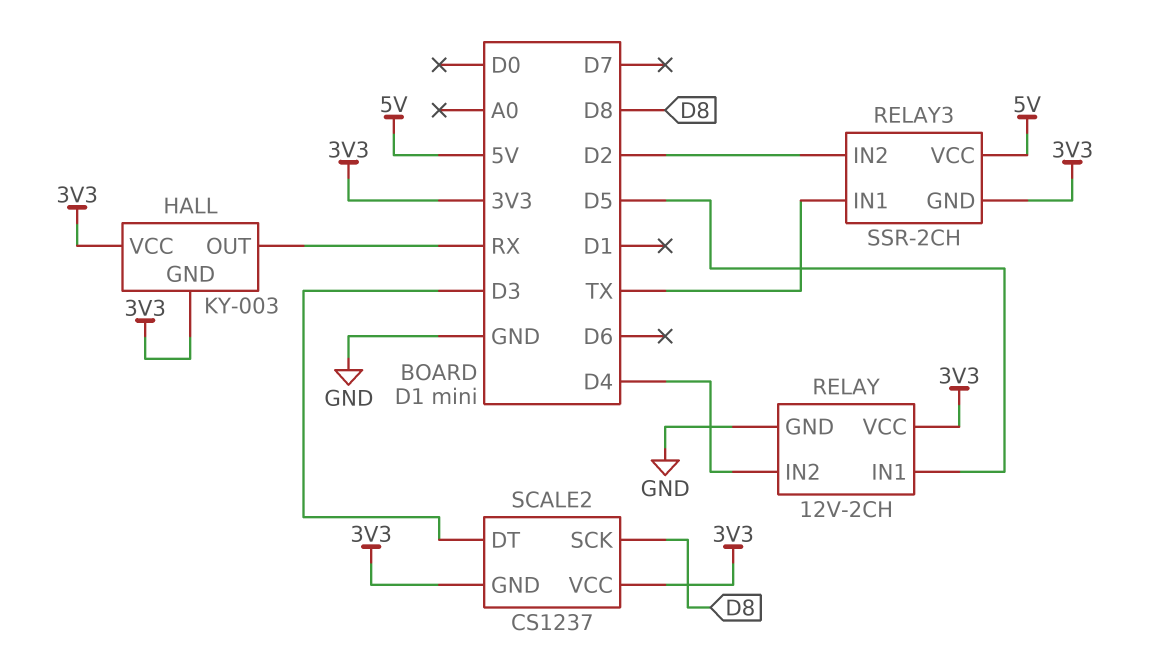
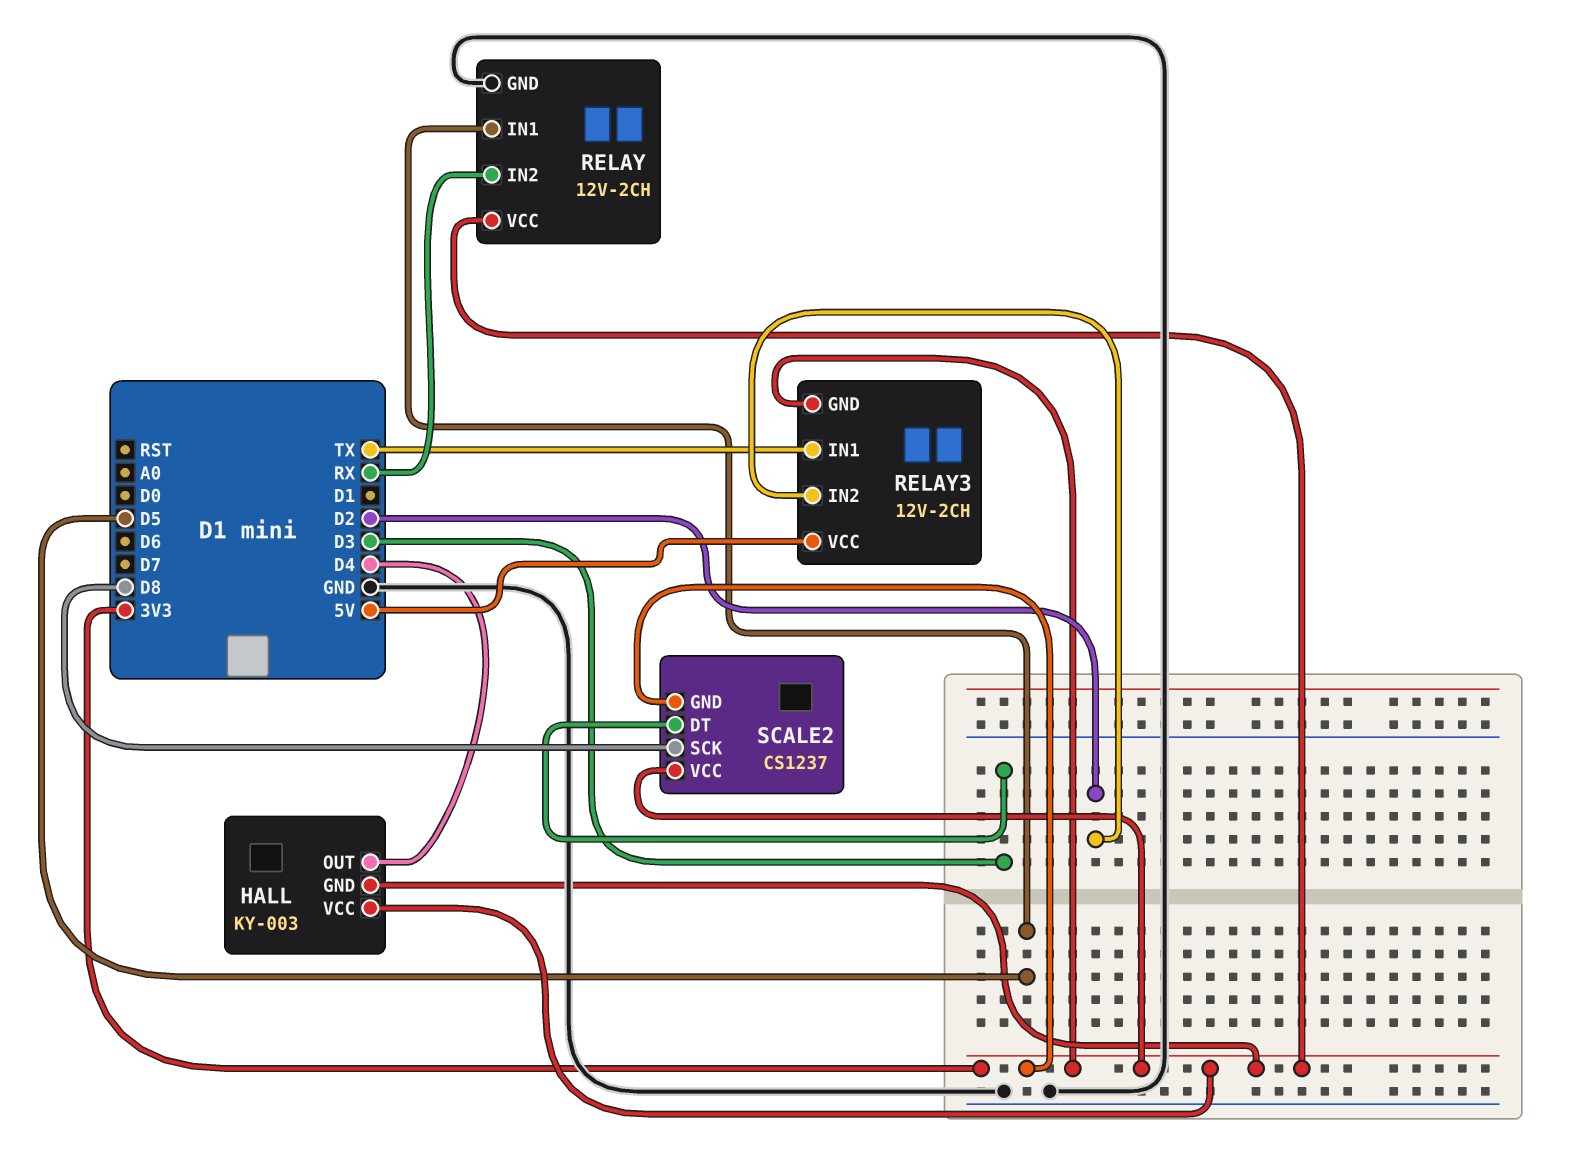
HALL pin OUT: RX -> D4
RELAY pin IN2: D4 -> RX
RELAY3: SSR-2CH -> 12V-2CH

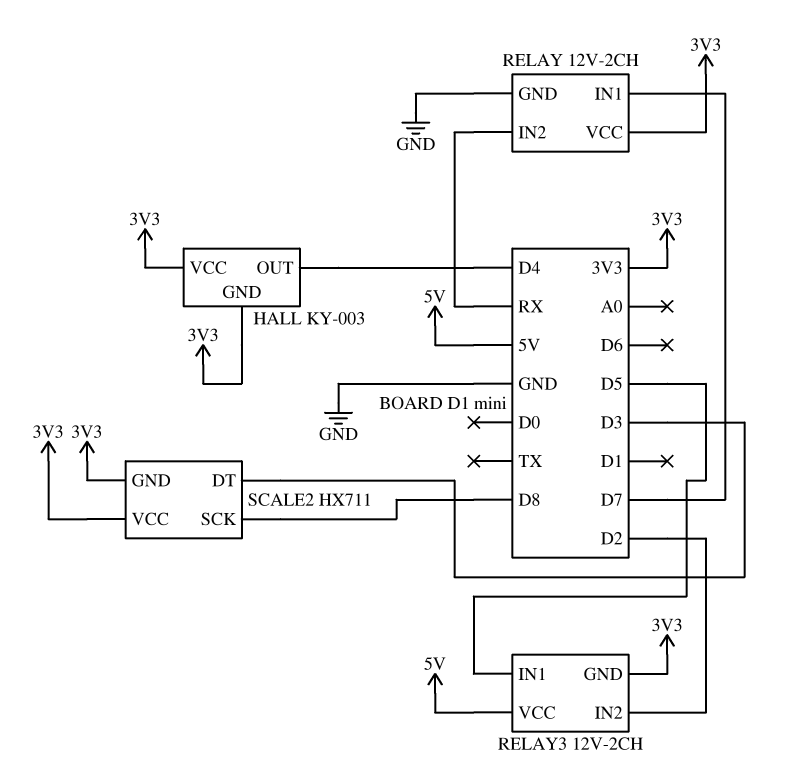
RELAY pin IN1: D5 -> D7
RELAY3 pin IN1: TX -> D5
SCALE2: CS1237 -> HX711

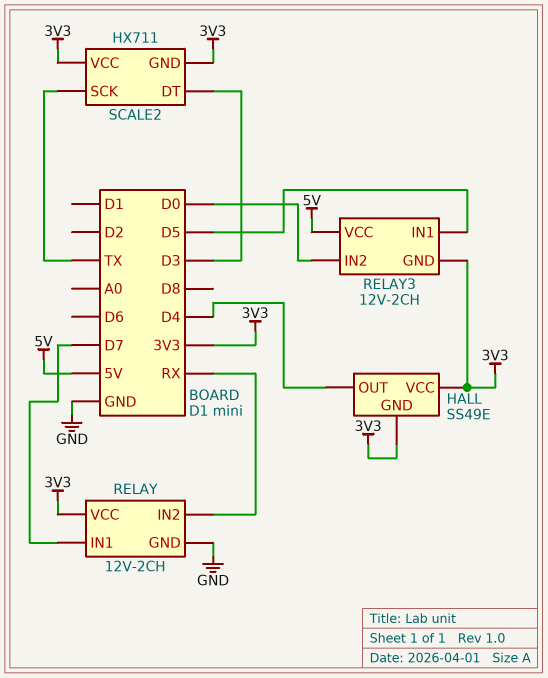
HALL: KY-003 -> SS49E
RELAY3 pin IN2: D2 -> D0
SCALE2 pin SCK: D8 -> TX

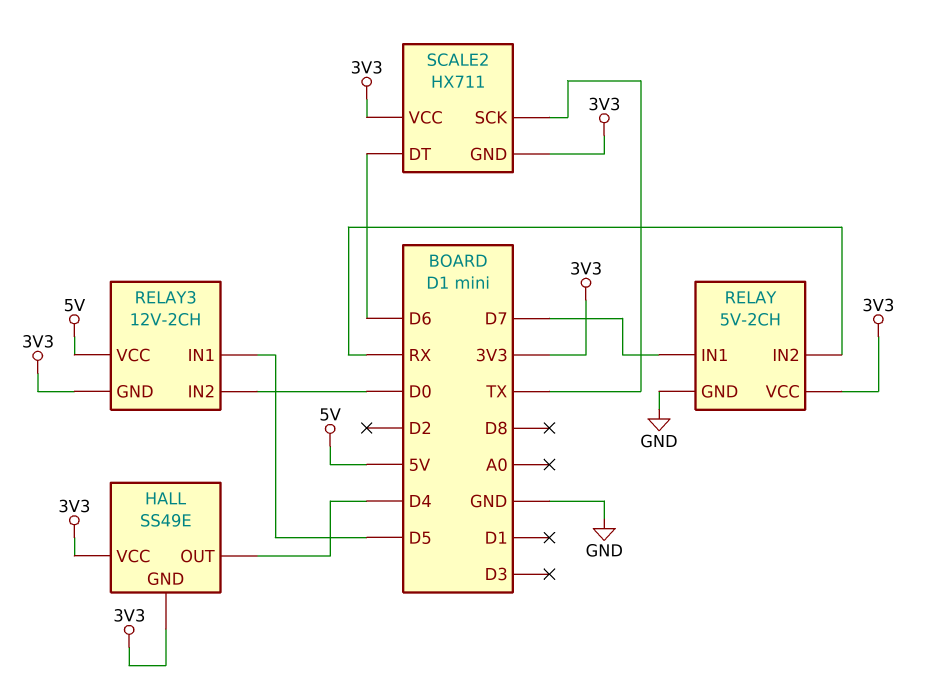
RELAY: 12V-2CH -> 5V-2CH
SCALE2 pin DT: D3 -> D6

